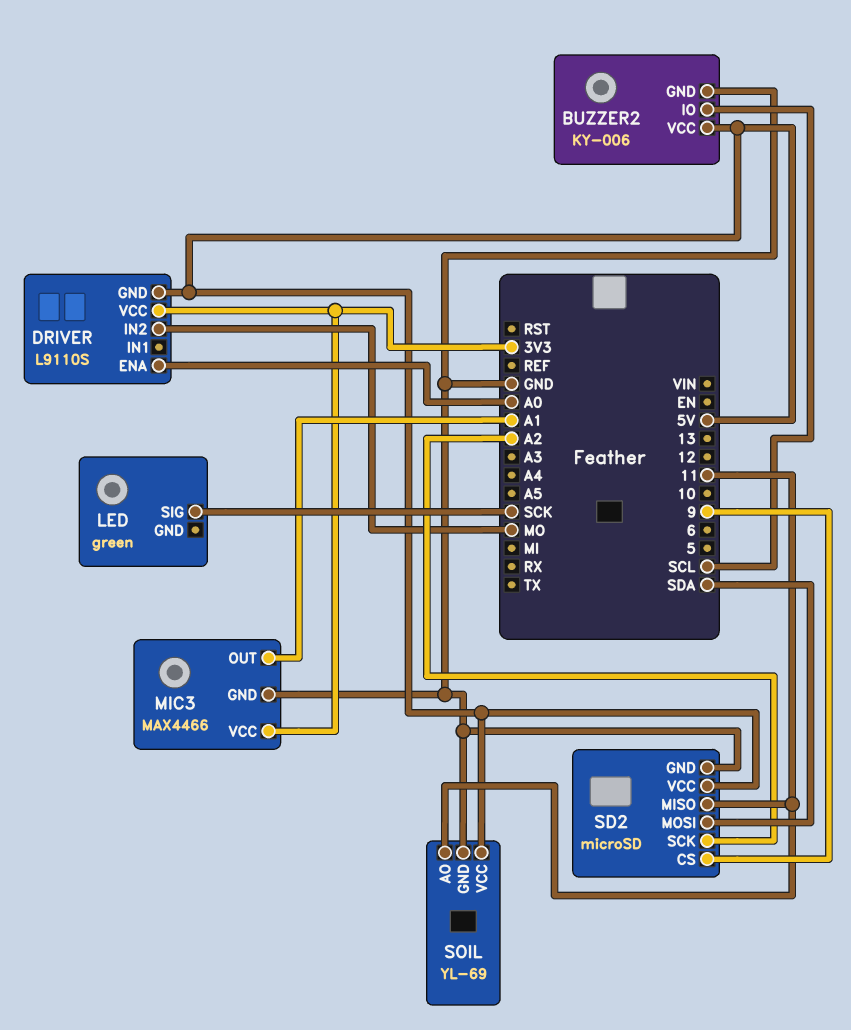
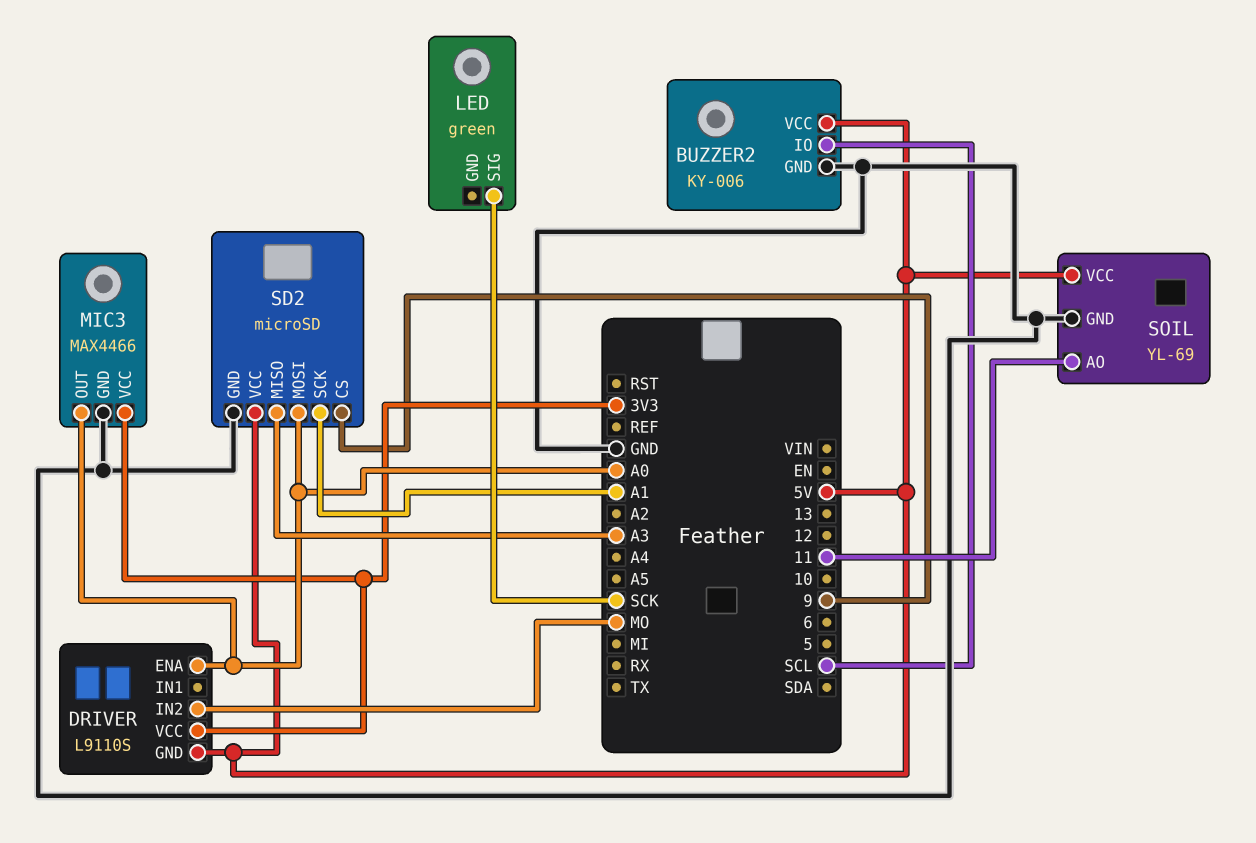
MIC3 pin OUT: A1 -> A0
SD2 pin MISO: 11 -> A3
SD2 pin MOSI: SDA -> A0
SD2 pin SCK: A2 -> A1

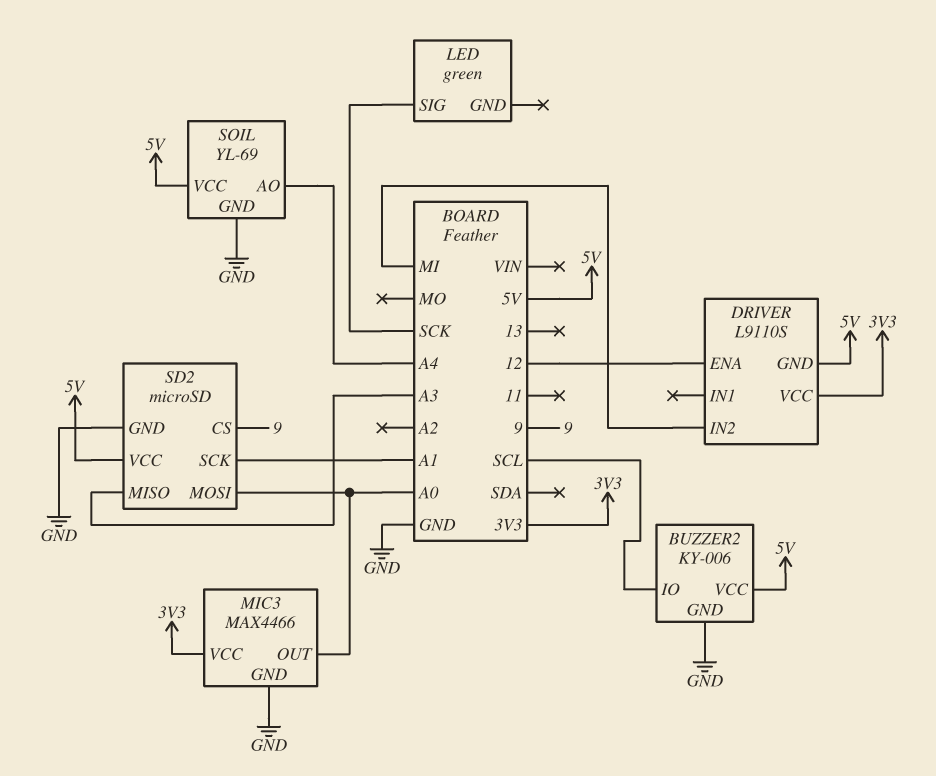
DRIVER pin ENA: A0 -> 12
DRIVER pin IN2: MO -> MI
SOIL pin AO: 11 -> A4

